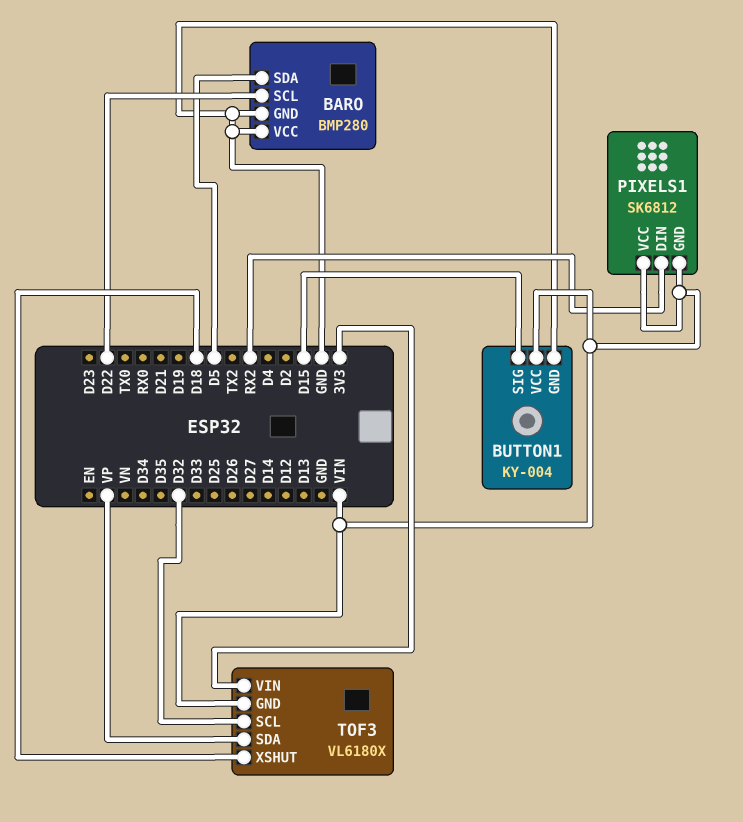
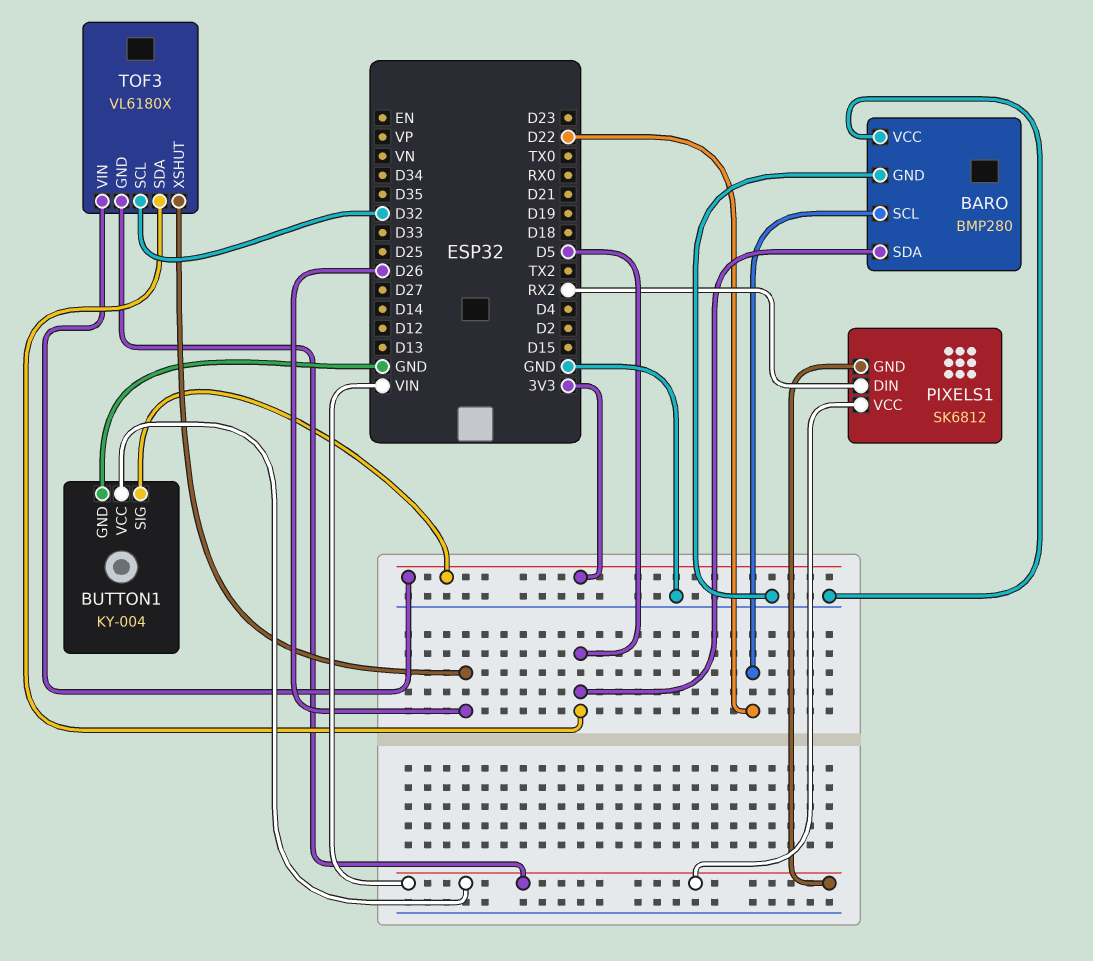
BUTTON1 pin SIG: D15 -> 3V3
TOF3 pin SDA: VP -> D5
TOF3 pin XSHUT: D18 -> D26

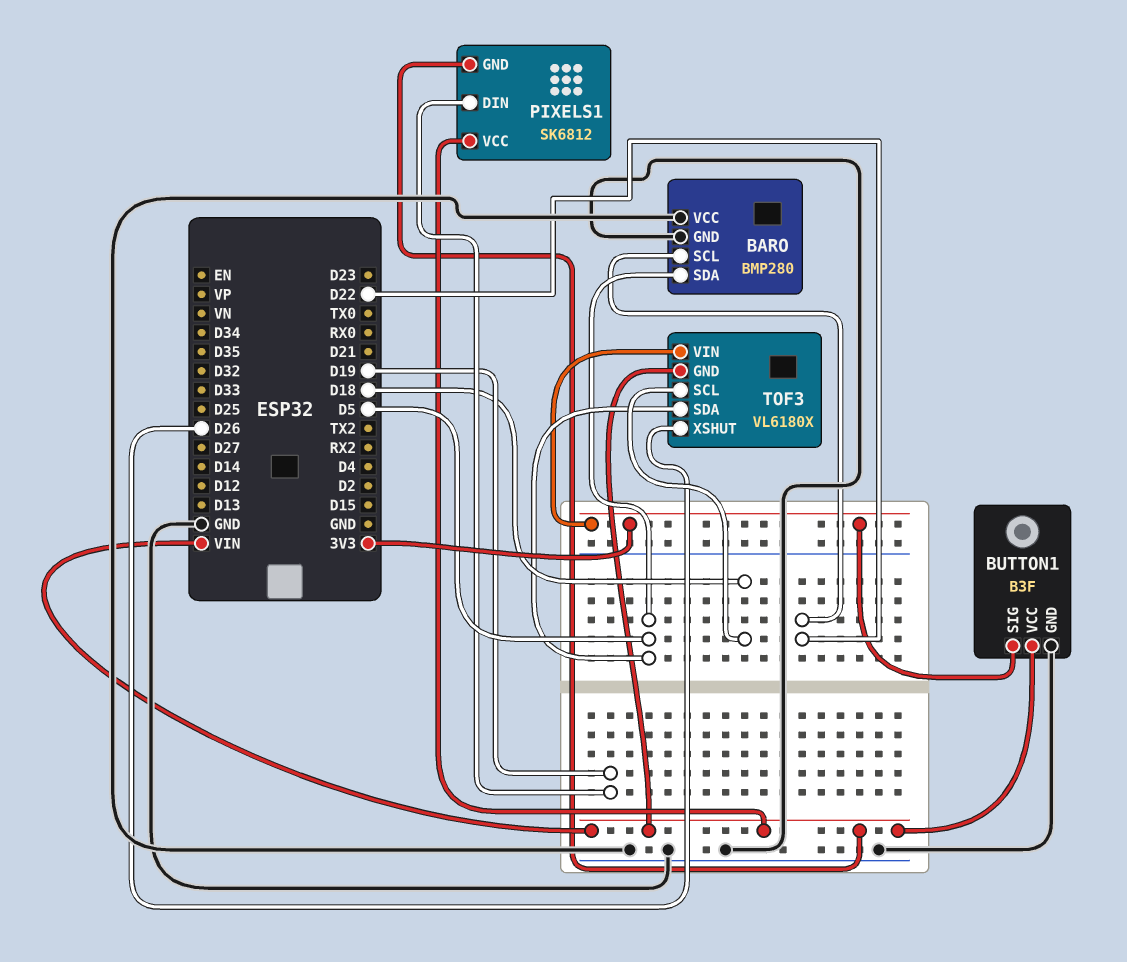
BUTTON1: KY-004 -> B3F
PIXELS1 pin DIN: RX2 -> D19
TOF3 pin SCL: D32 -> D18

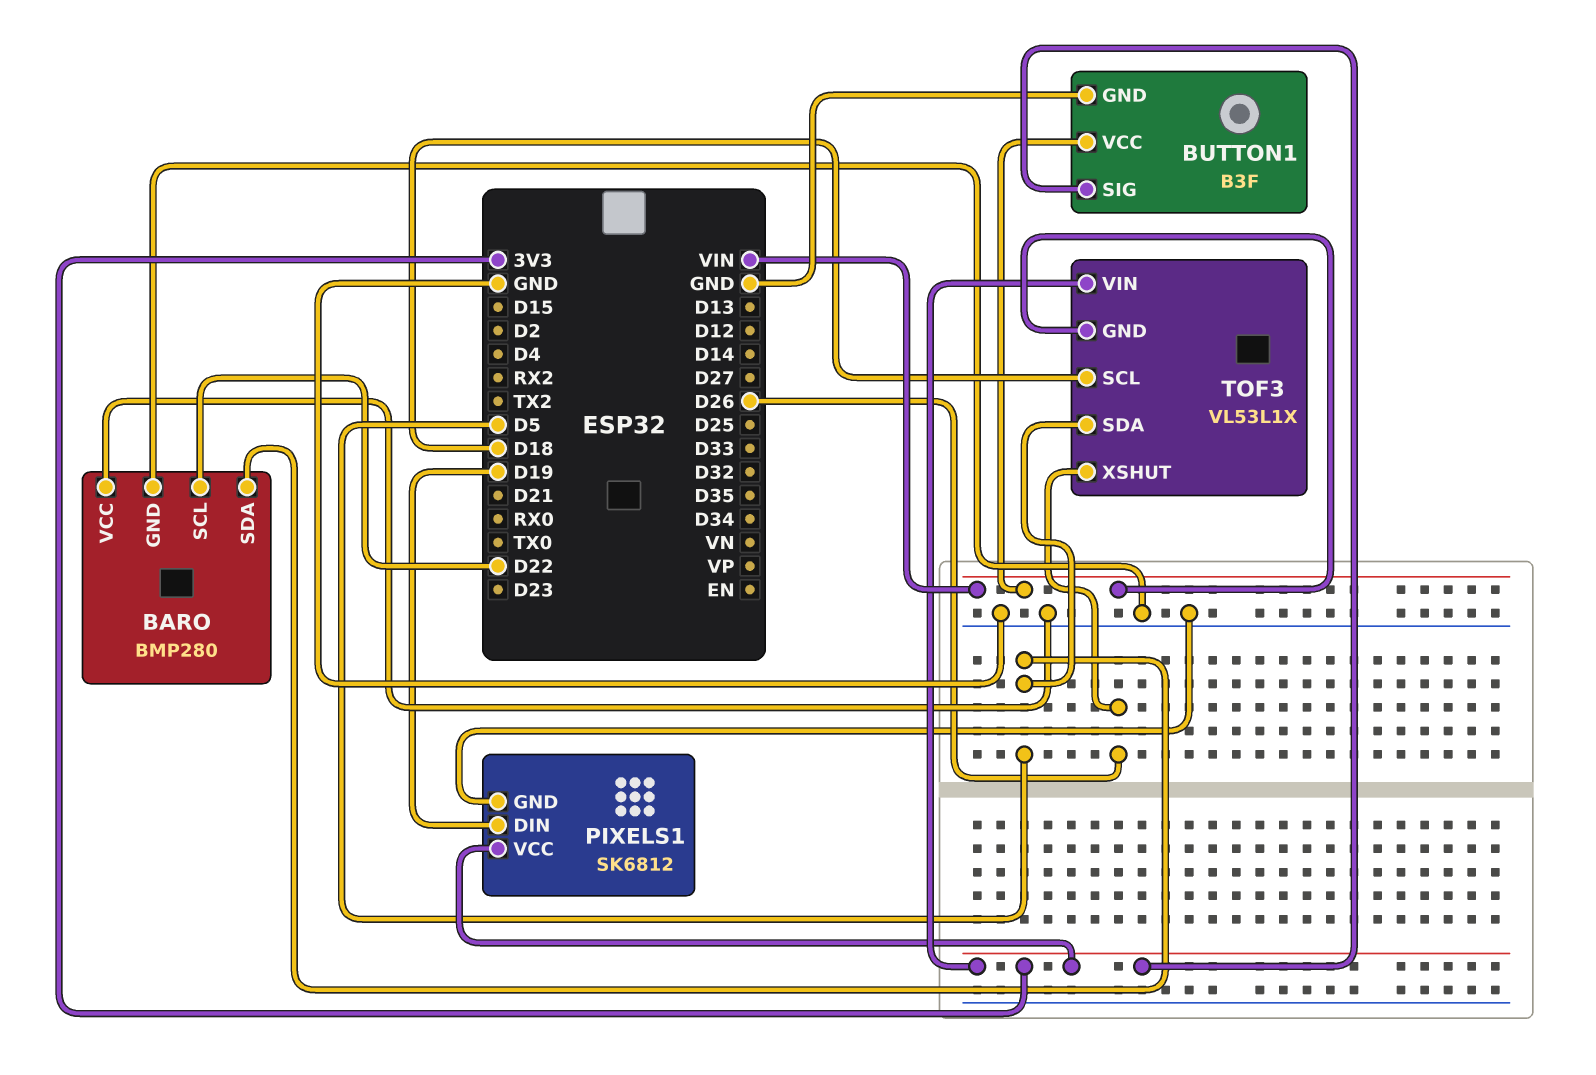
PIXELS1 pin GND: VIN -> GND
PIXELS1 pin VCC: VIN -> 3V3
TOF3: VL6180X -> VL53L1X

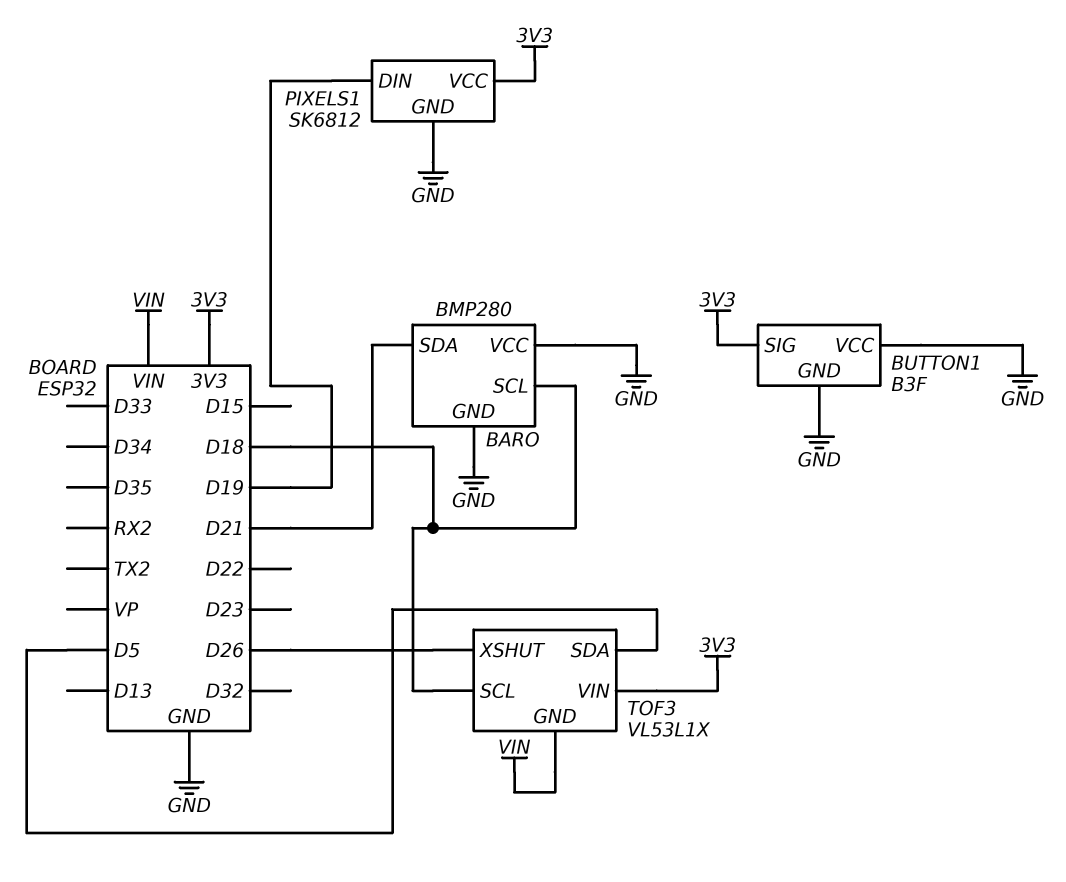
BARO pin SCL: D22 -> D18
BARO pin SDA: D5 -> D21
BUTTON1 pin VCC: VIN -> GND

